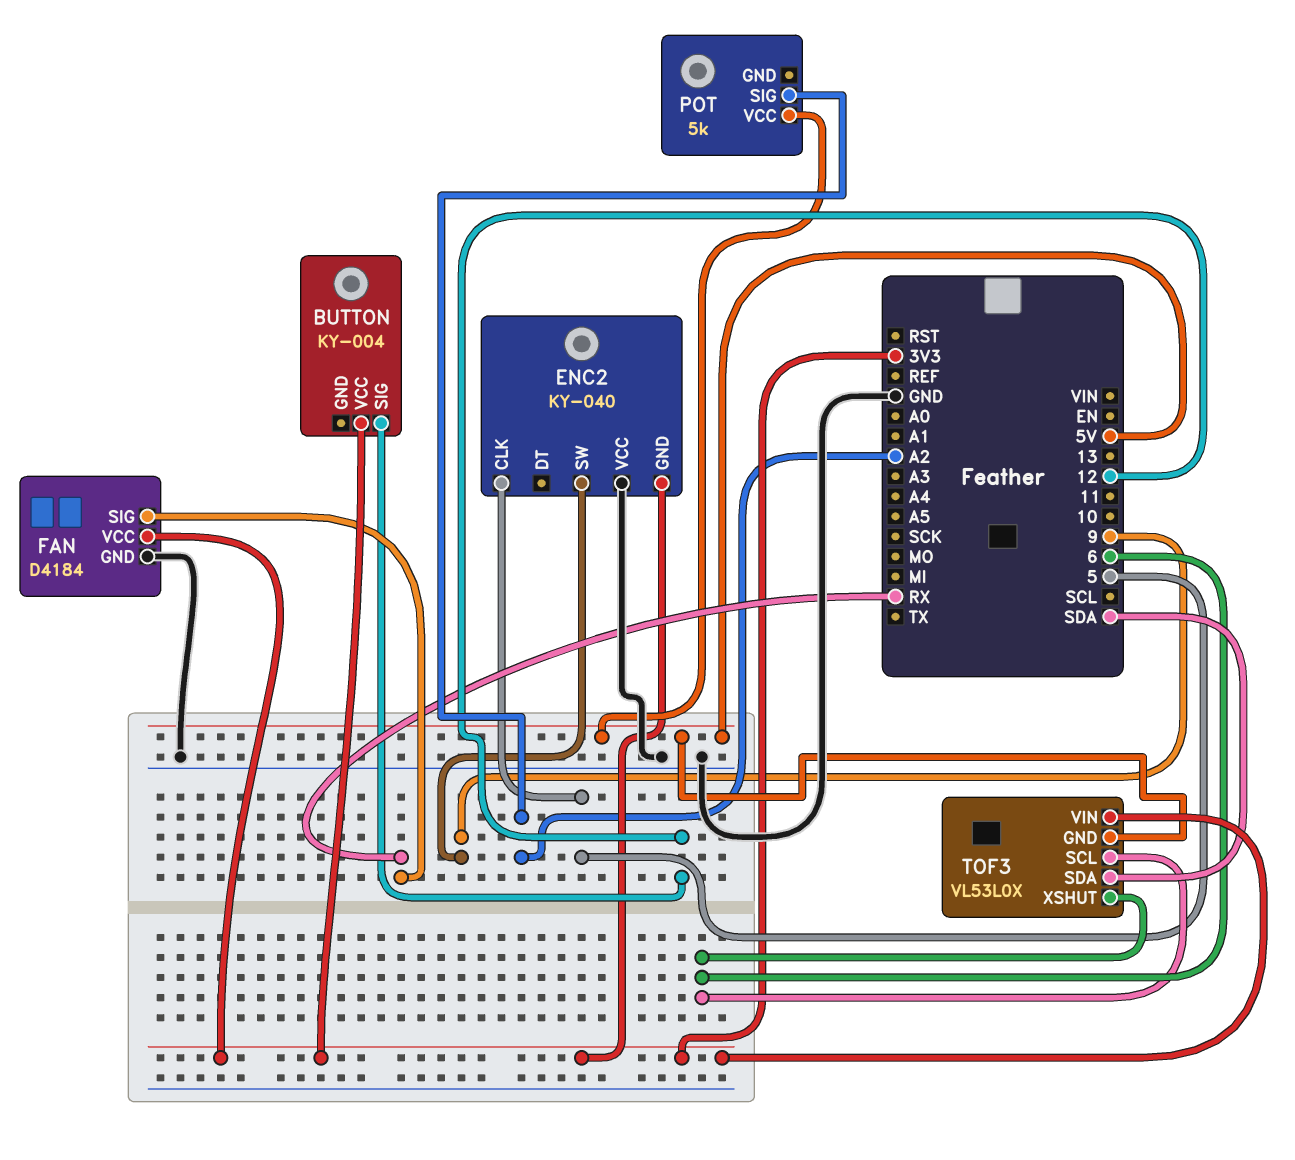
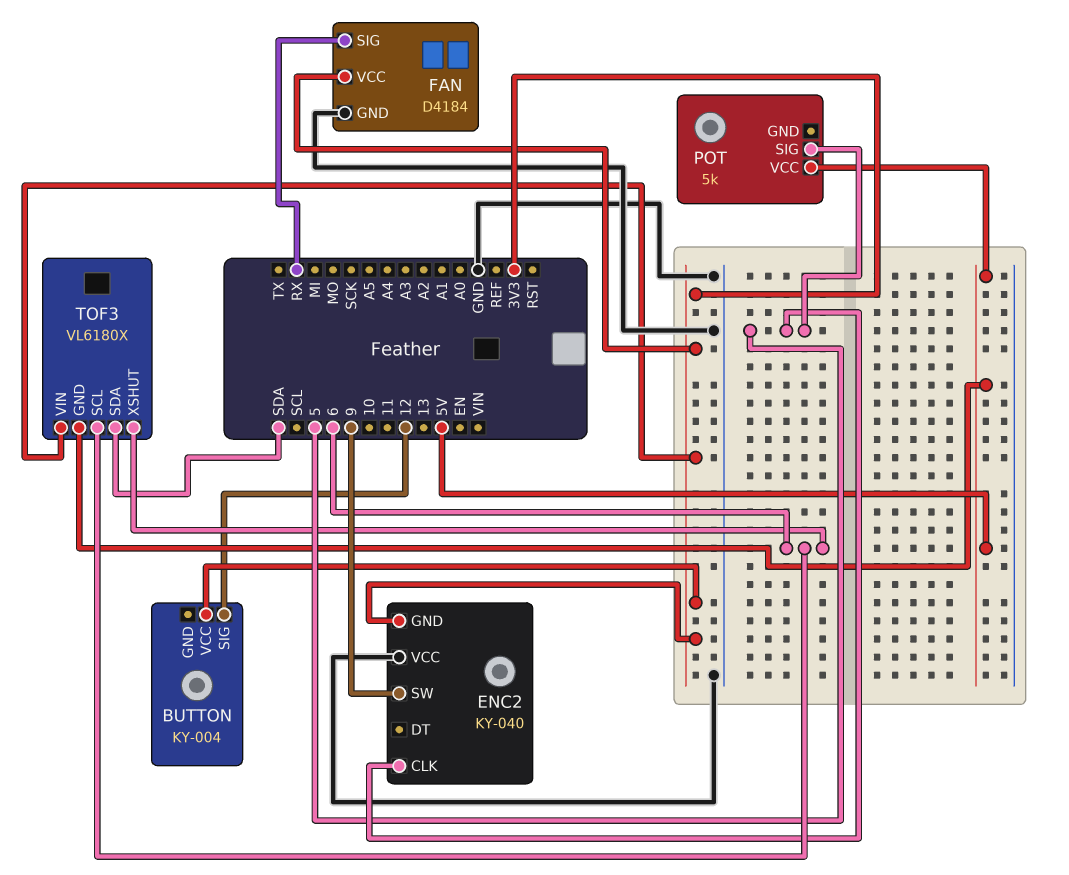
POT pin SIG: A2 -> 5
TOF3: VL53L0X -> VL6180X

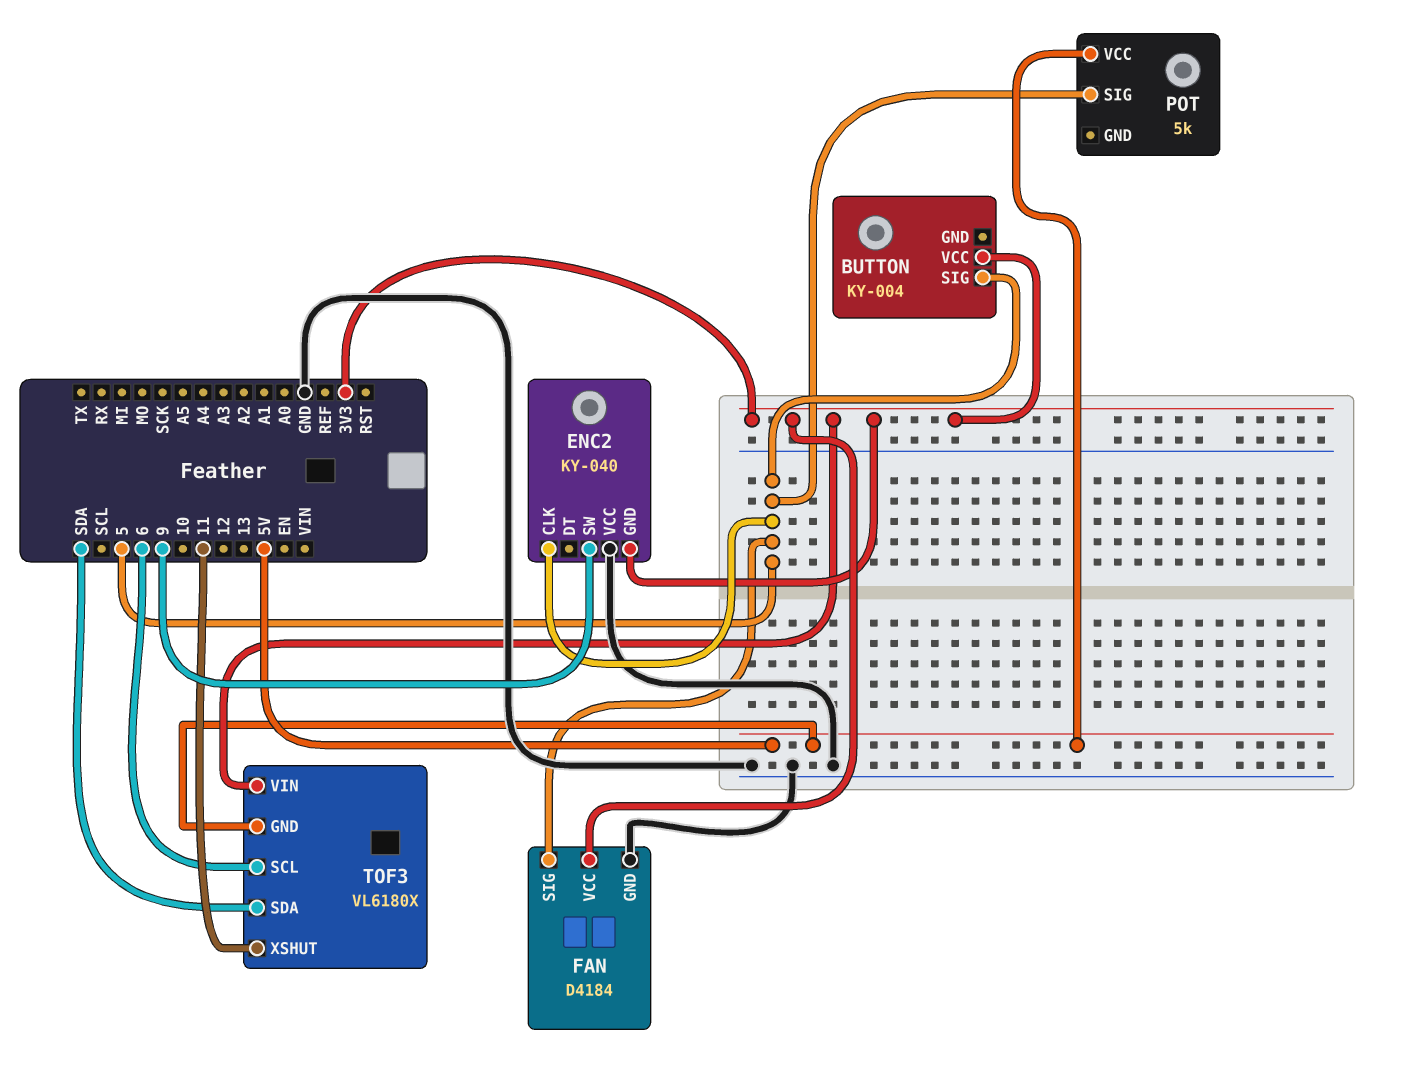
BUTTON pin SIG: 12 -> 5
FAN pin SIG: RX -> 5
TOF3 pin XSHUT: 6 -> 11

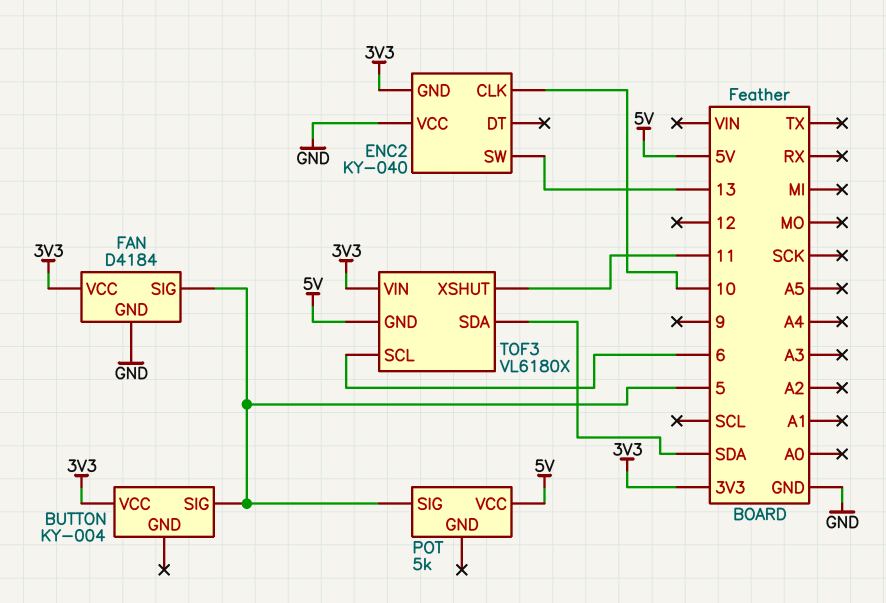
ENC2 pin CLK: 5 -> 10
ENC2 pin SW: 9 -> 13

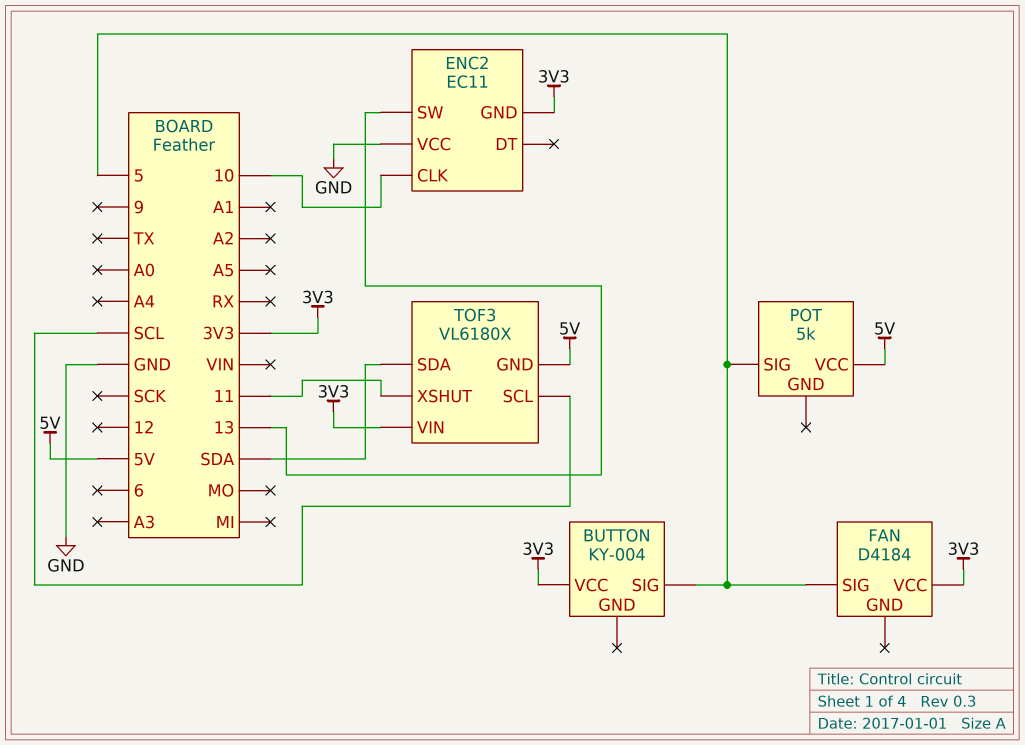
ENC2: KY-040 -> EC11
FAN pin GND: GND -> none
TOF3 pin SCL: 6 -> SCL

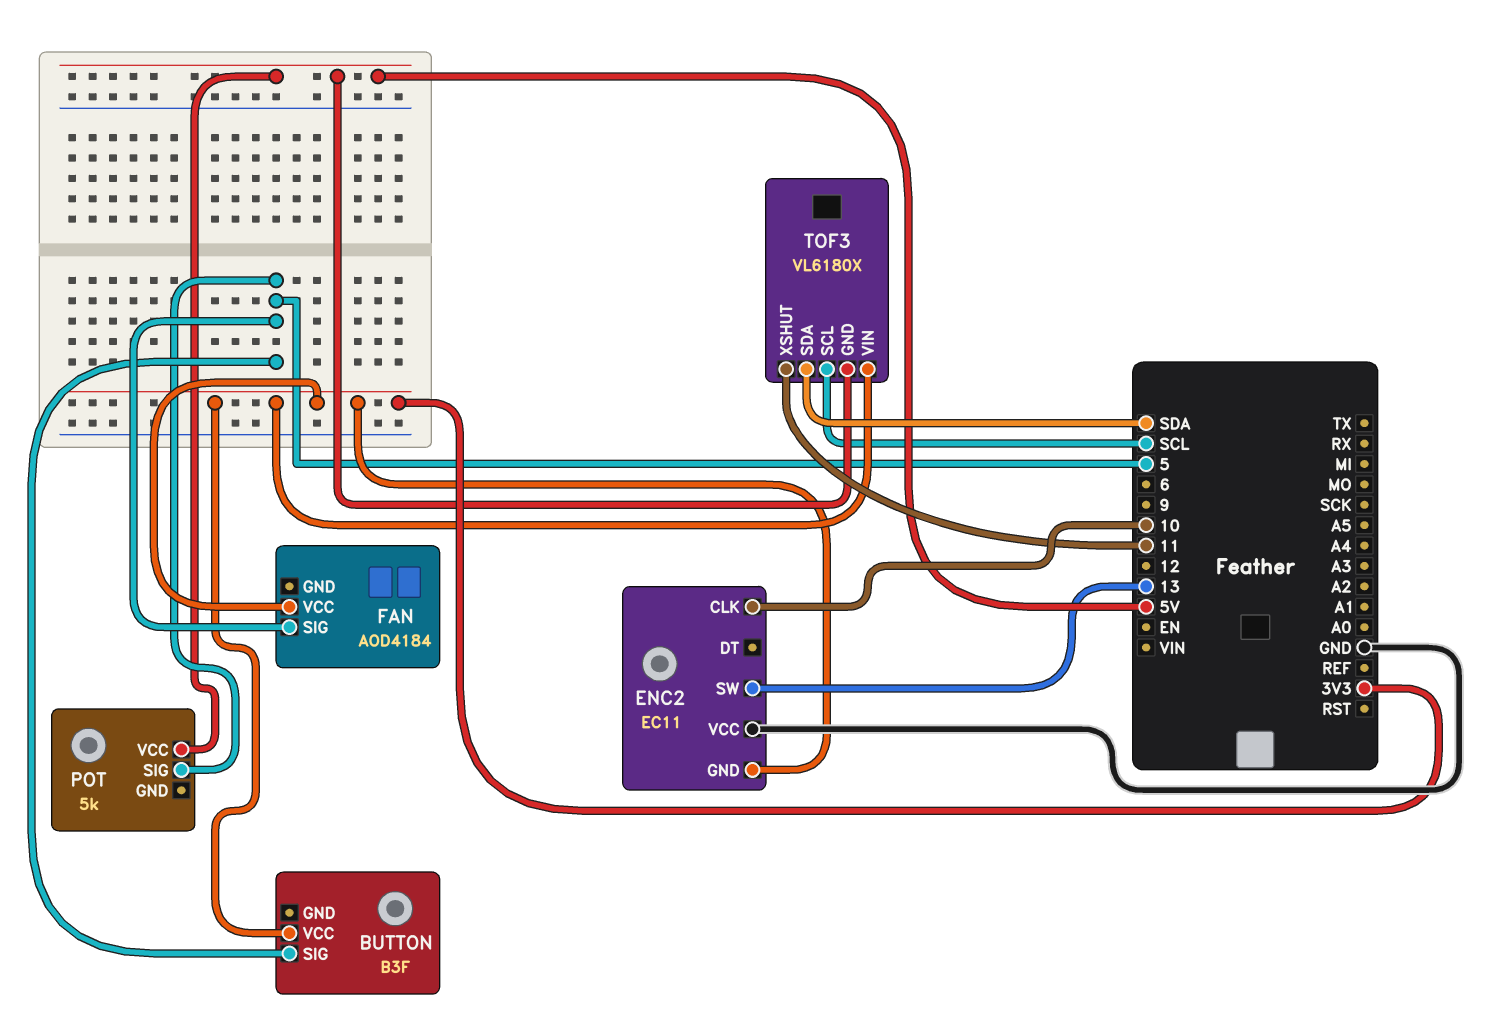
BUTTON: KY-004 -> B3F
FAN: D4184 -> AOD4184

